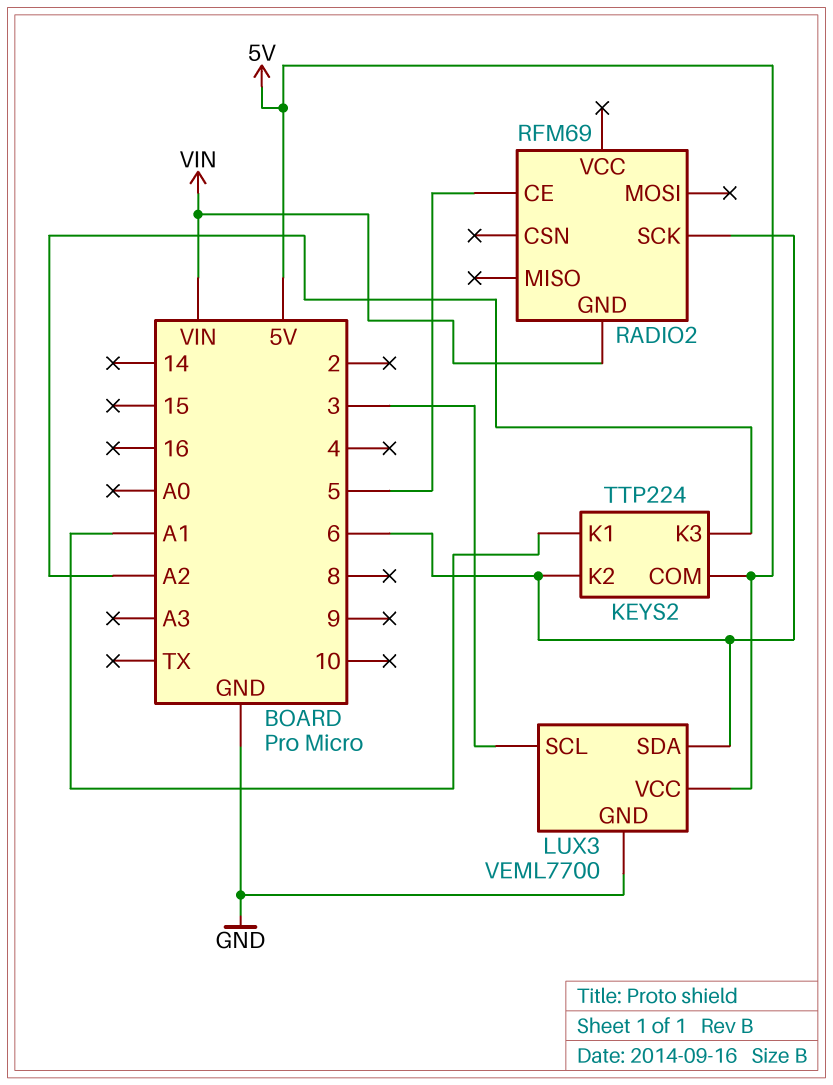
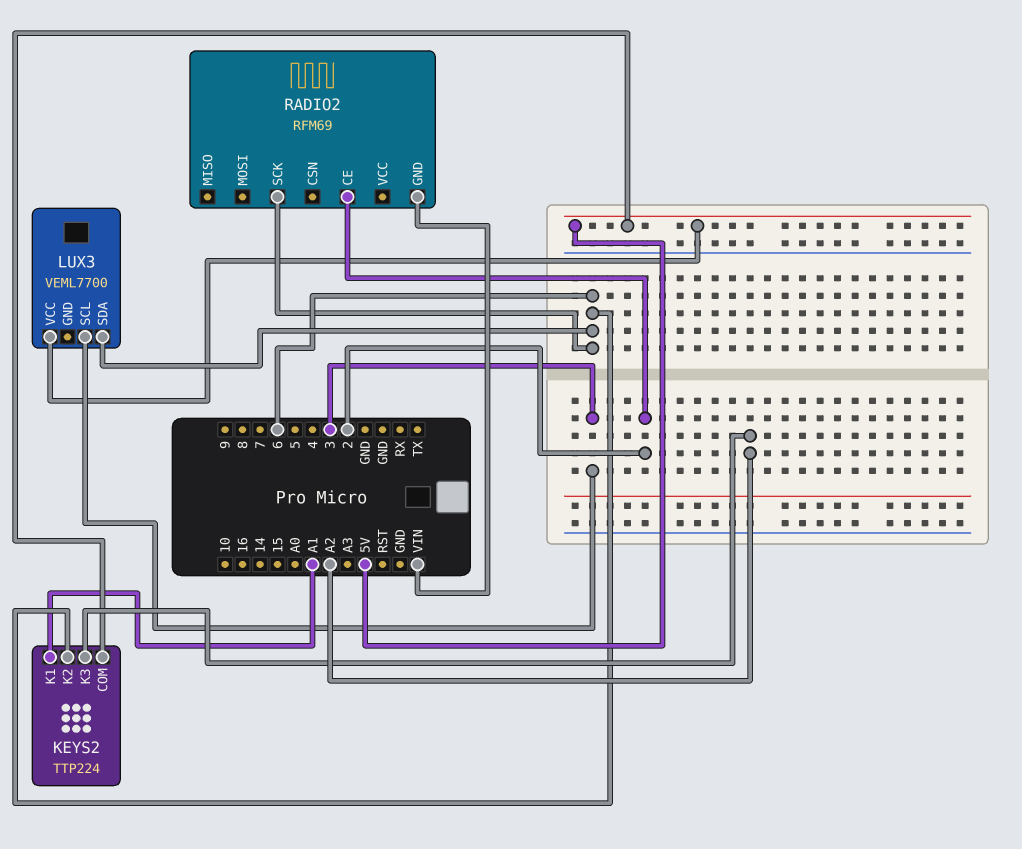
LUX3 pin GND: GND -> none
RADIO2 pin CE: 5 -> 2

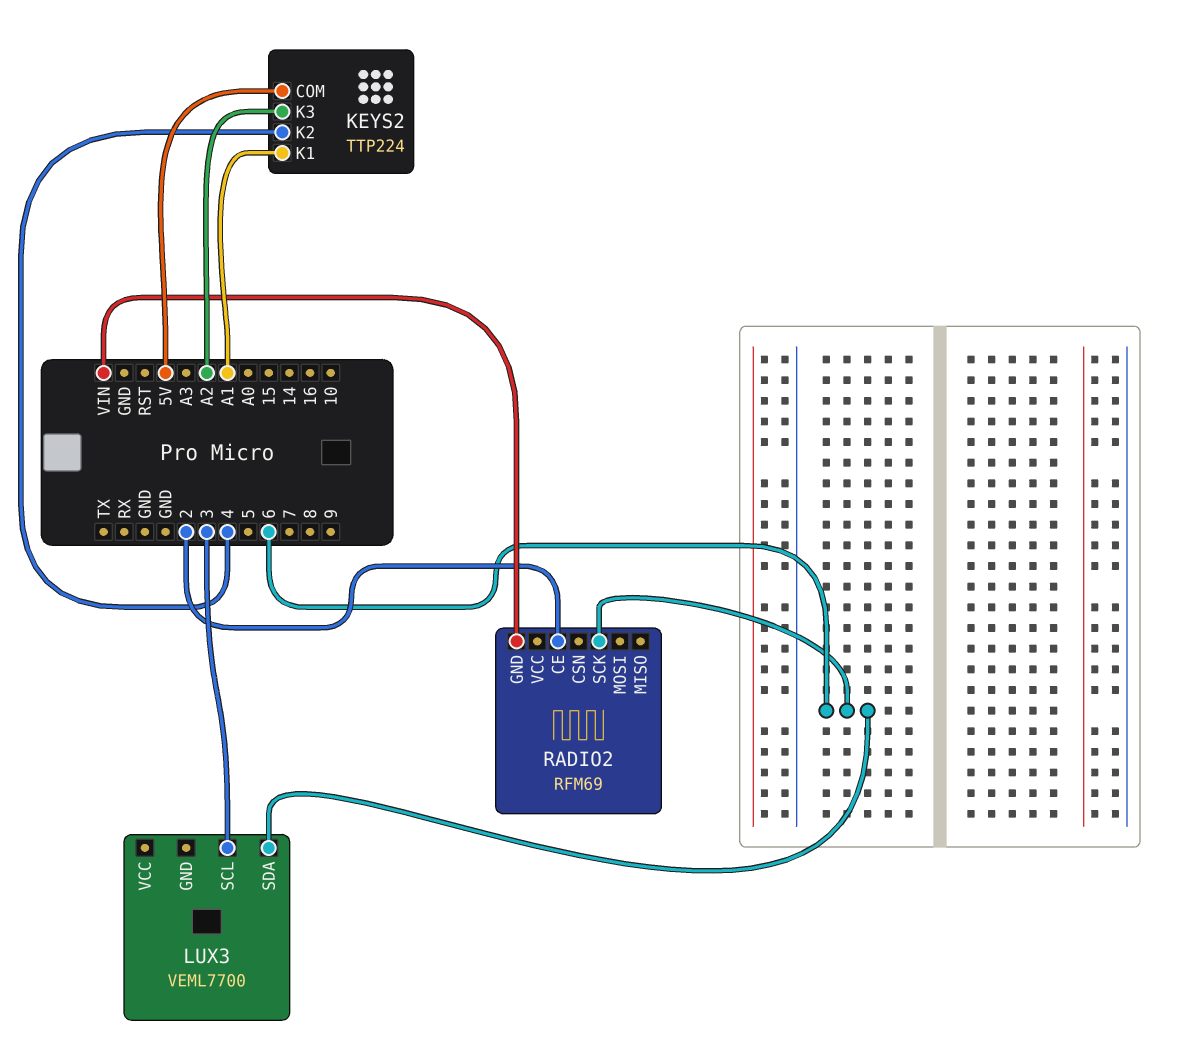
KEYS2 pin K2: 6 -> 4
LUX3 pin VCC: 5V -> none

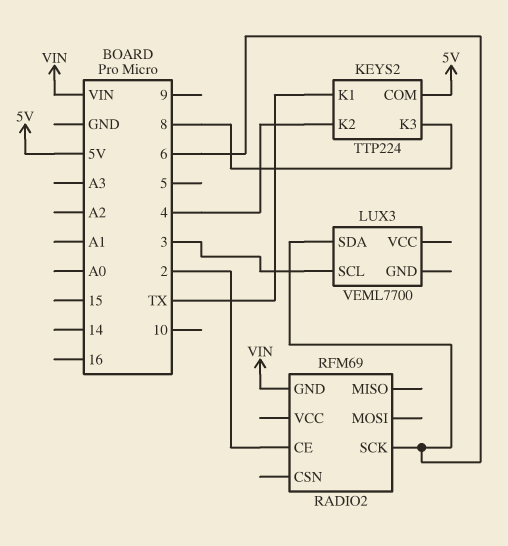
KEYS2 pin K1: A1 -> TX
KEYS2 pin K3: A2 -> 8

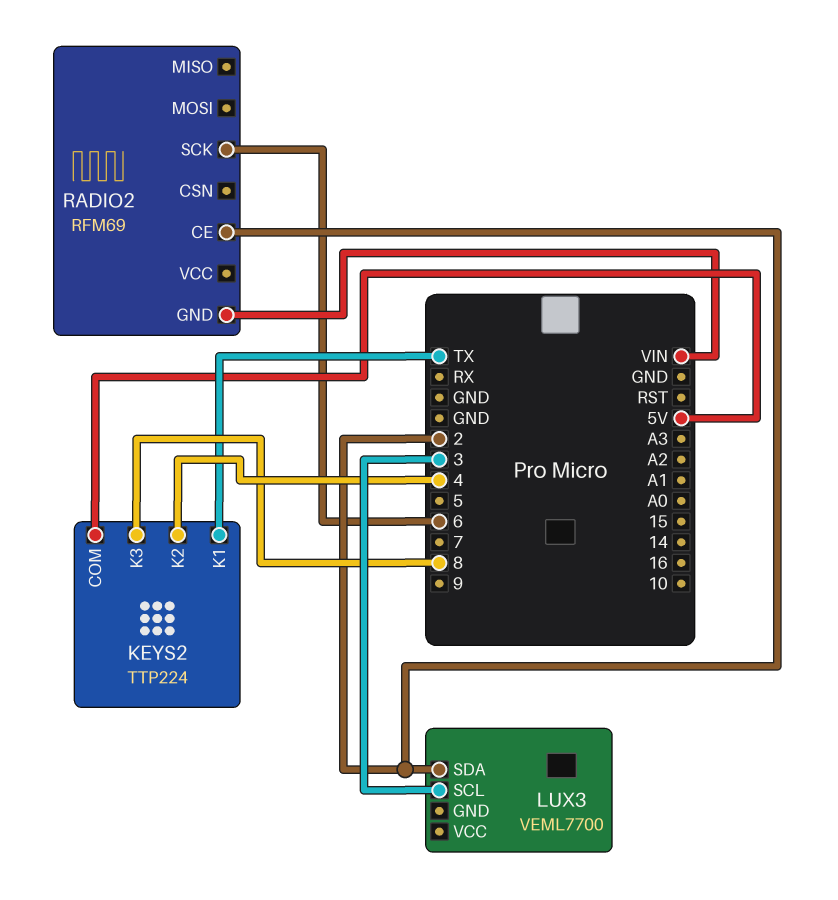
LUX3 pin SDA: 6 -> 2

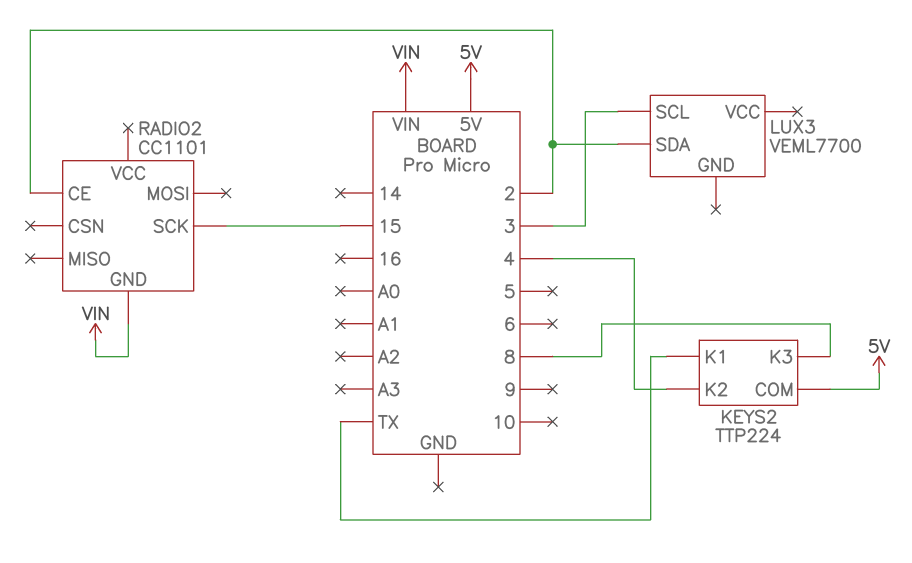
RADIO2: RFM69 -> CC1101
RADIO2 pin SCK: 6 -> 15

